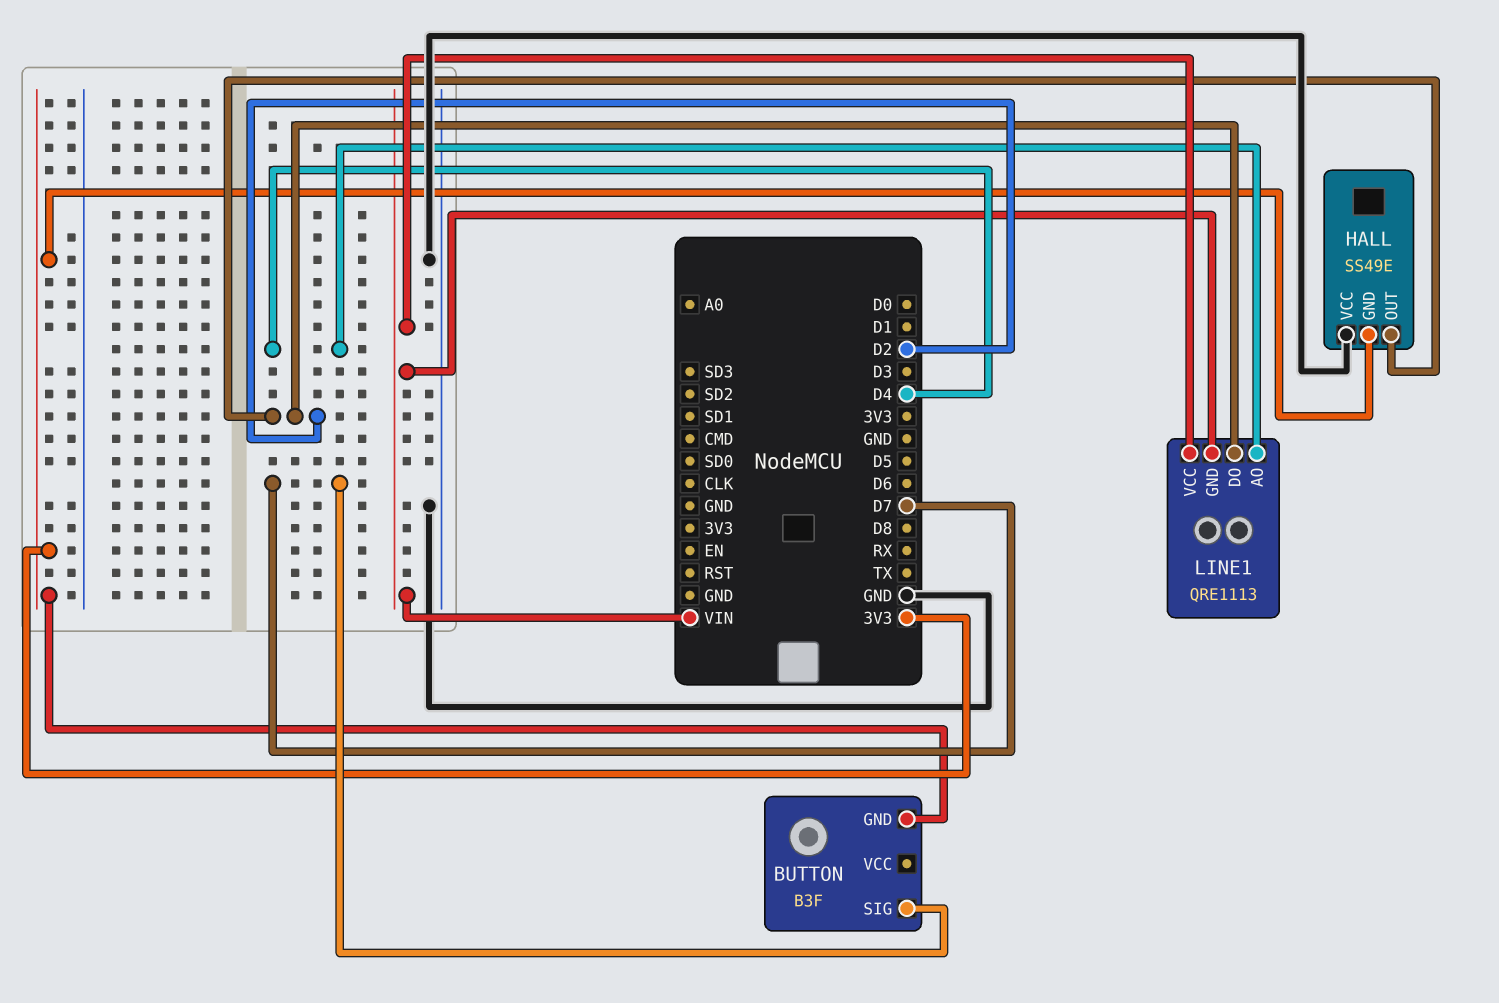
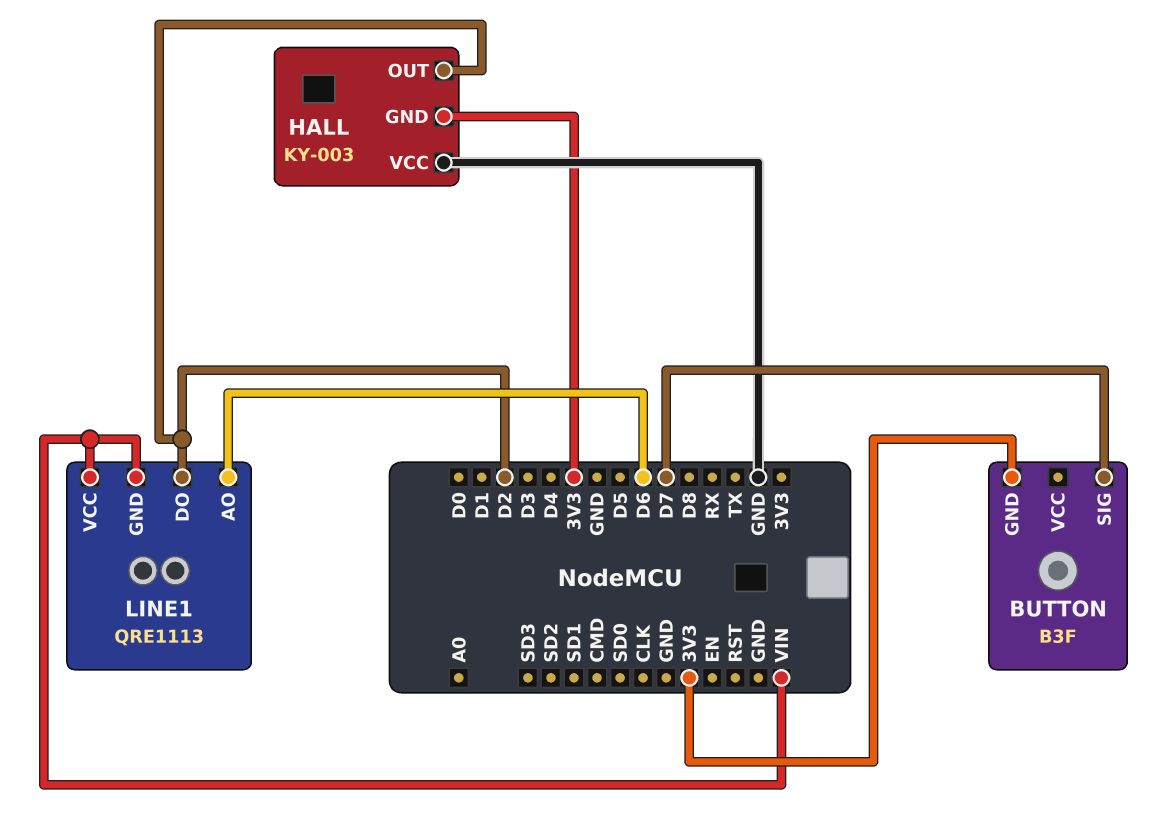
HALL: SS49E -> KY-003
LINE1 pin AO: D4 -> D6

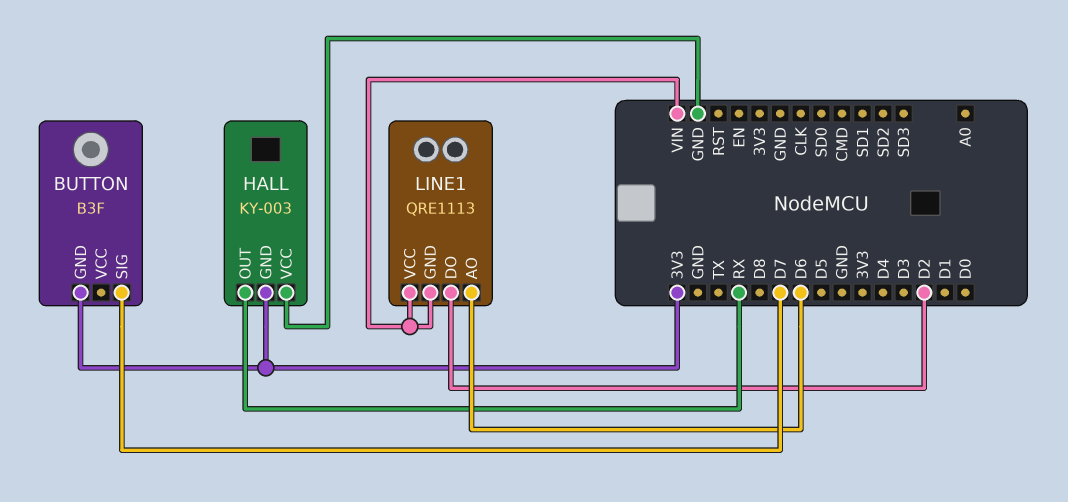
HALL pin OUT: D2 -> RX

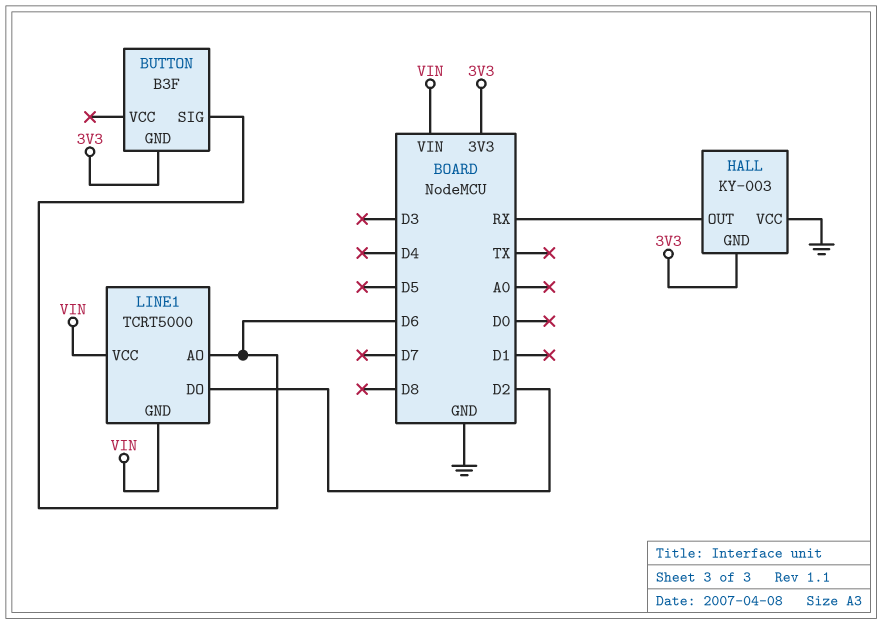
BUTTON pin SIG: D7 -> D6
LINE1: QRE1113 -> TCRT5000

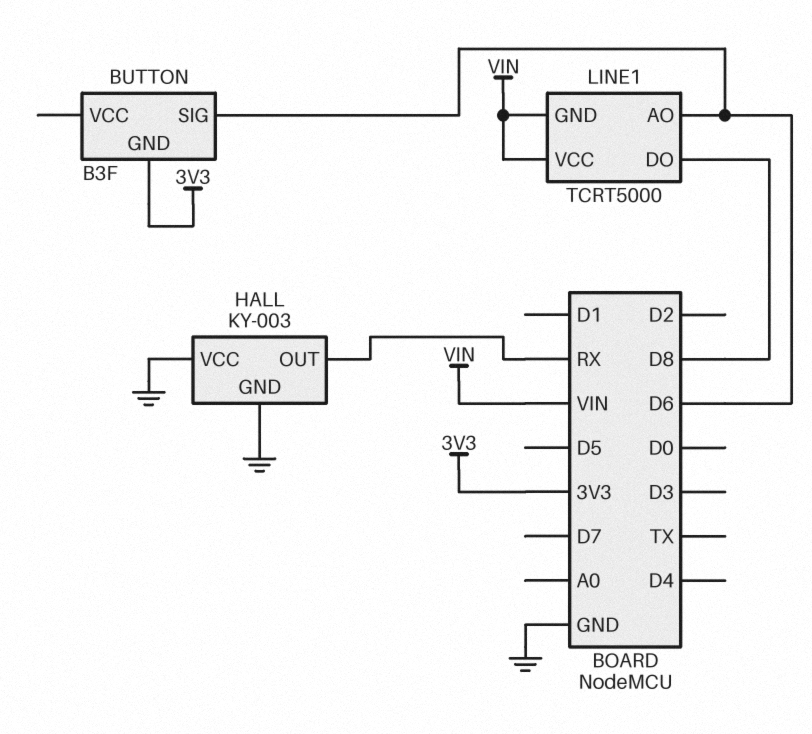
HALL pin GND: 3V3 -> GND
LINE1 pin DO: D2 -> D8

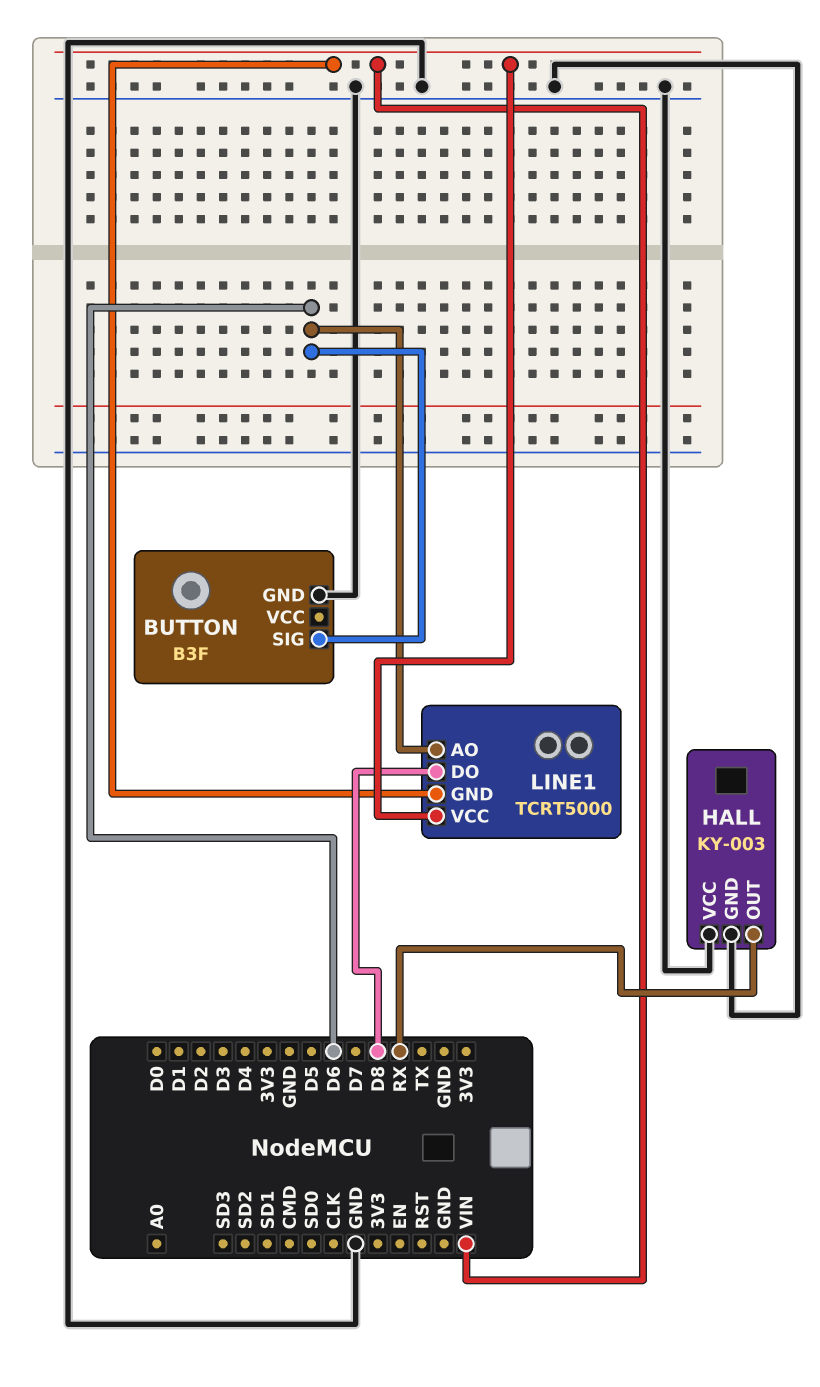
BUTTON pin GND: 3V3 -> GND

